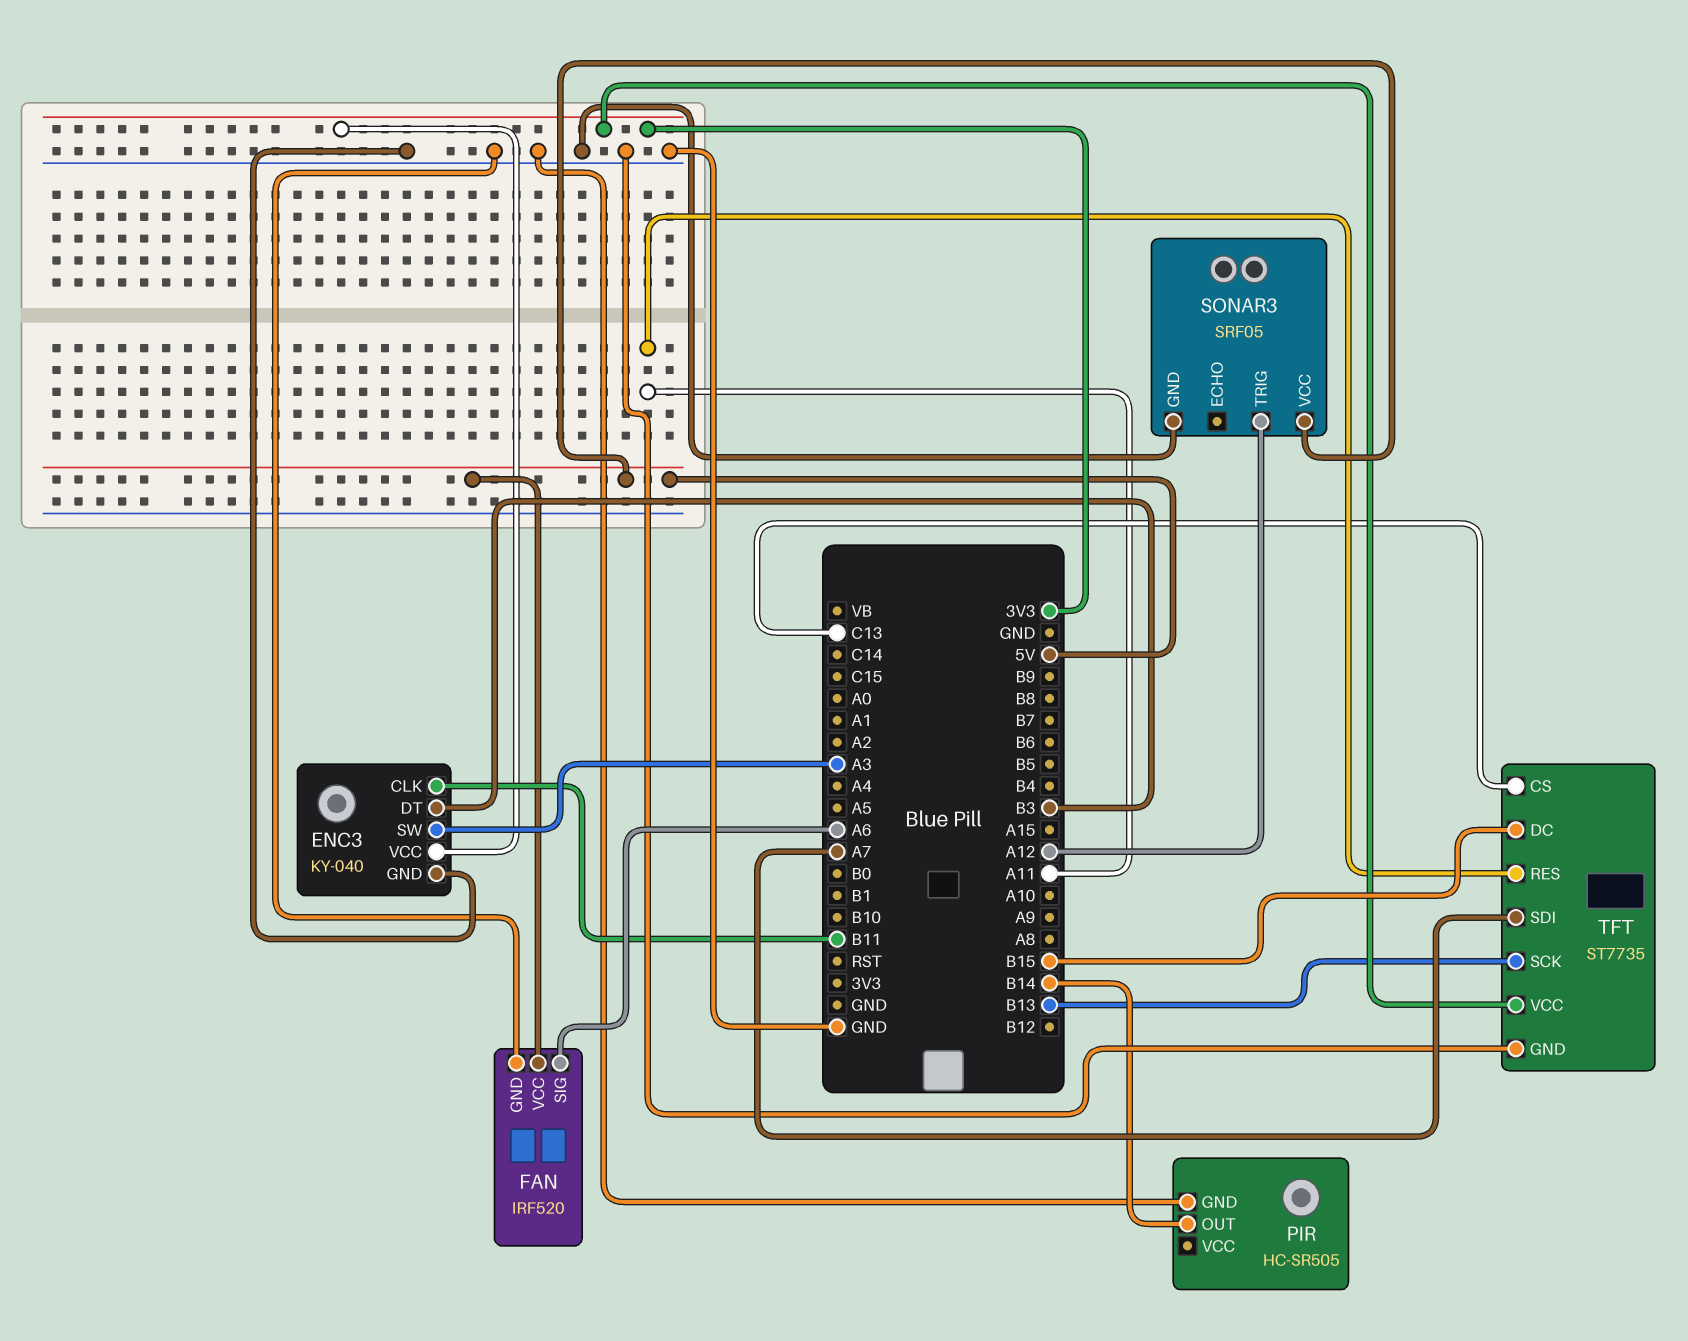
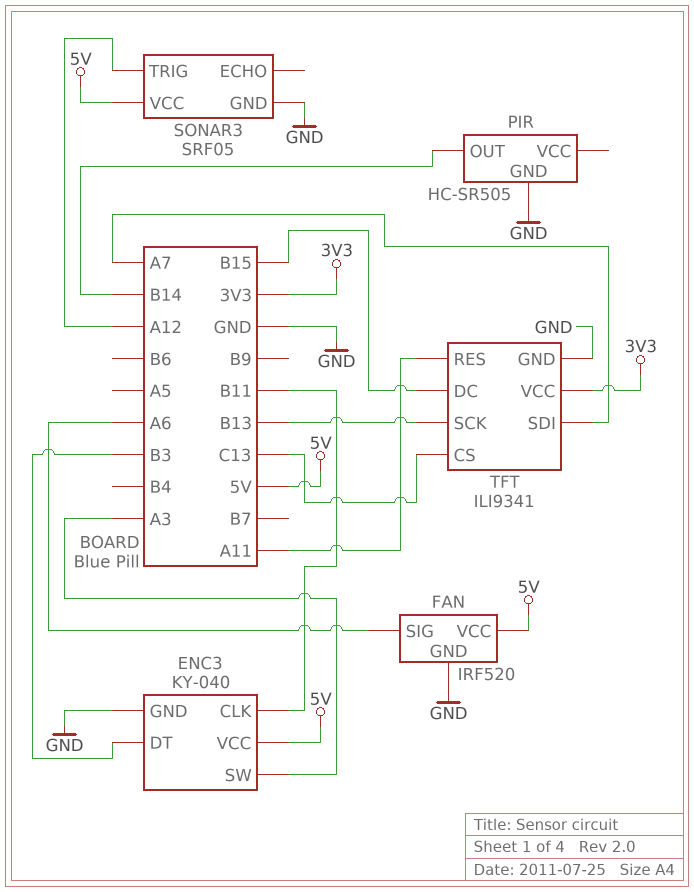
ENC3 pin VCC: 3V3 -> 5V
TFT: ST7735 -> ILI9341

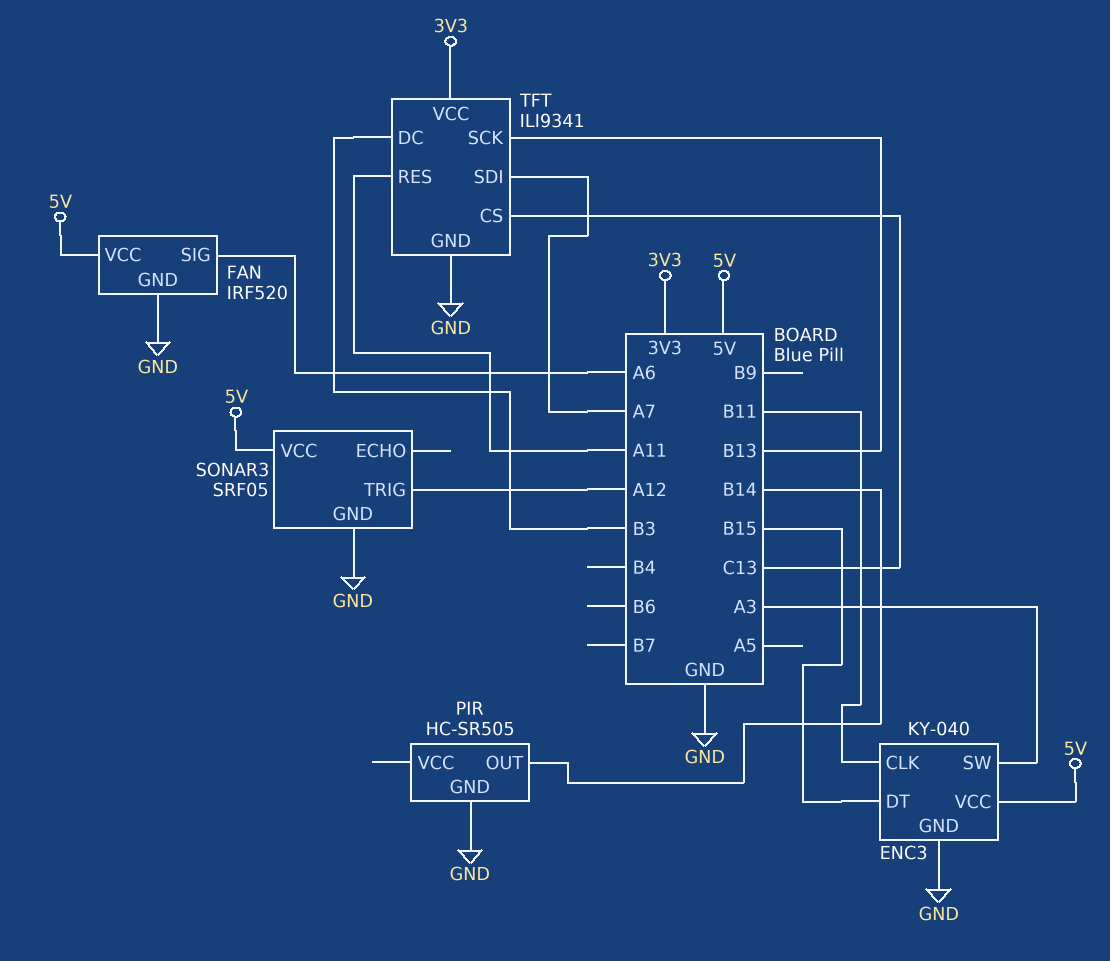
ENC3 pin DT: B3 -> B15
TFT pin DC: B15 -> B3

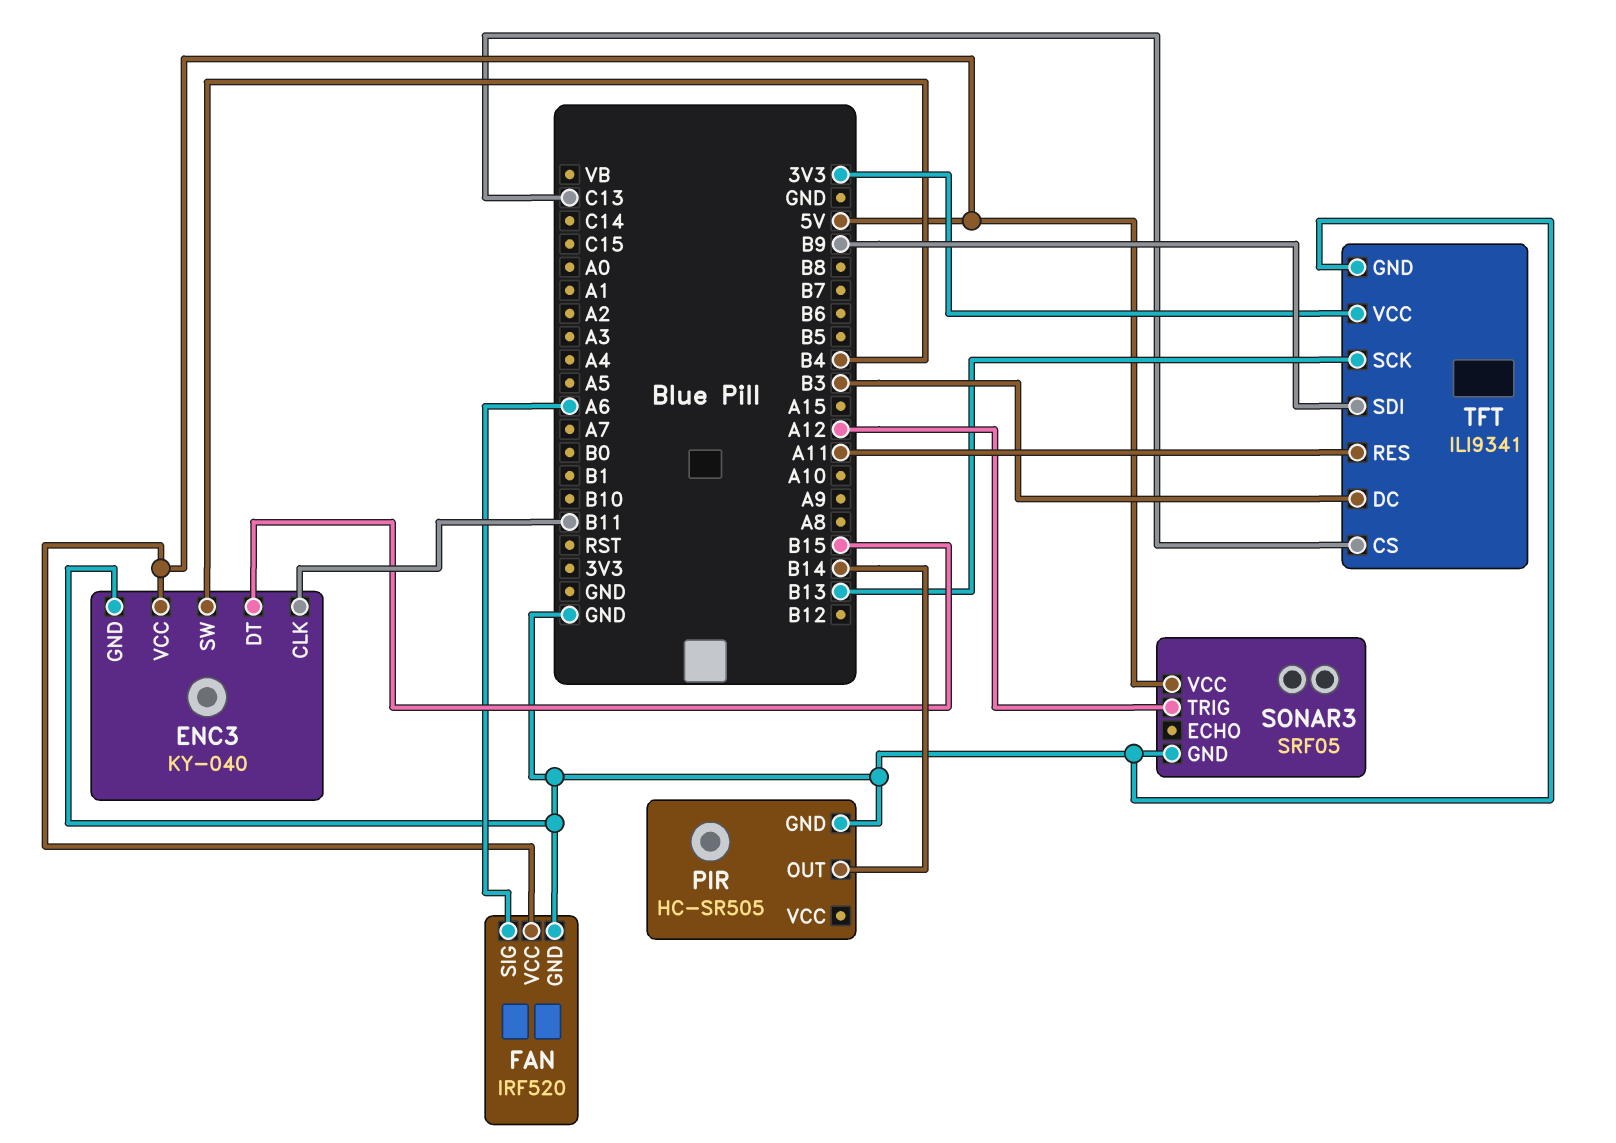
ENC3 pin SW: A3 -> B4
TFT pin SDI: A7 -> B9

